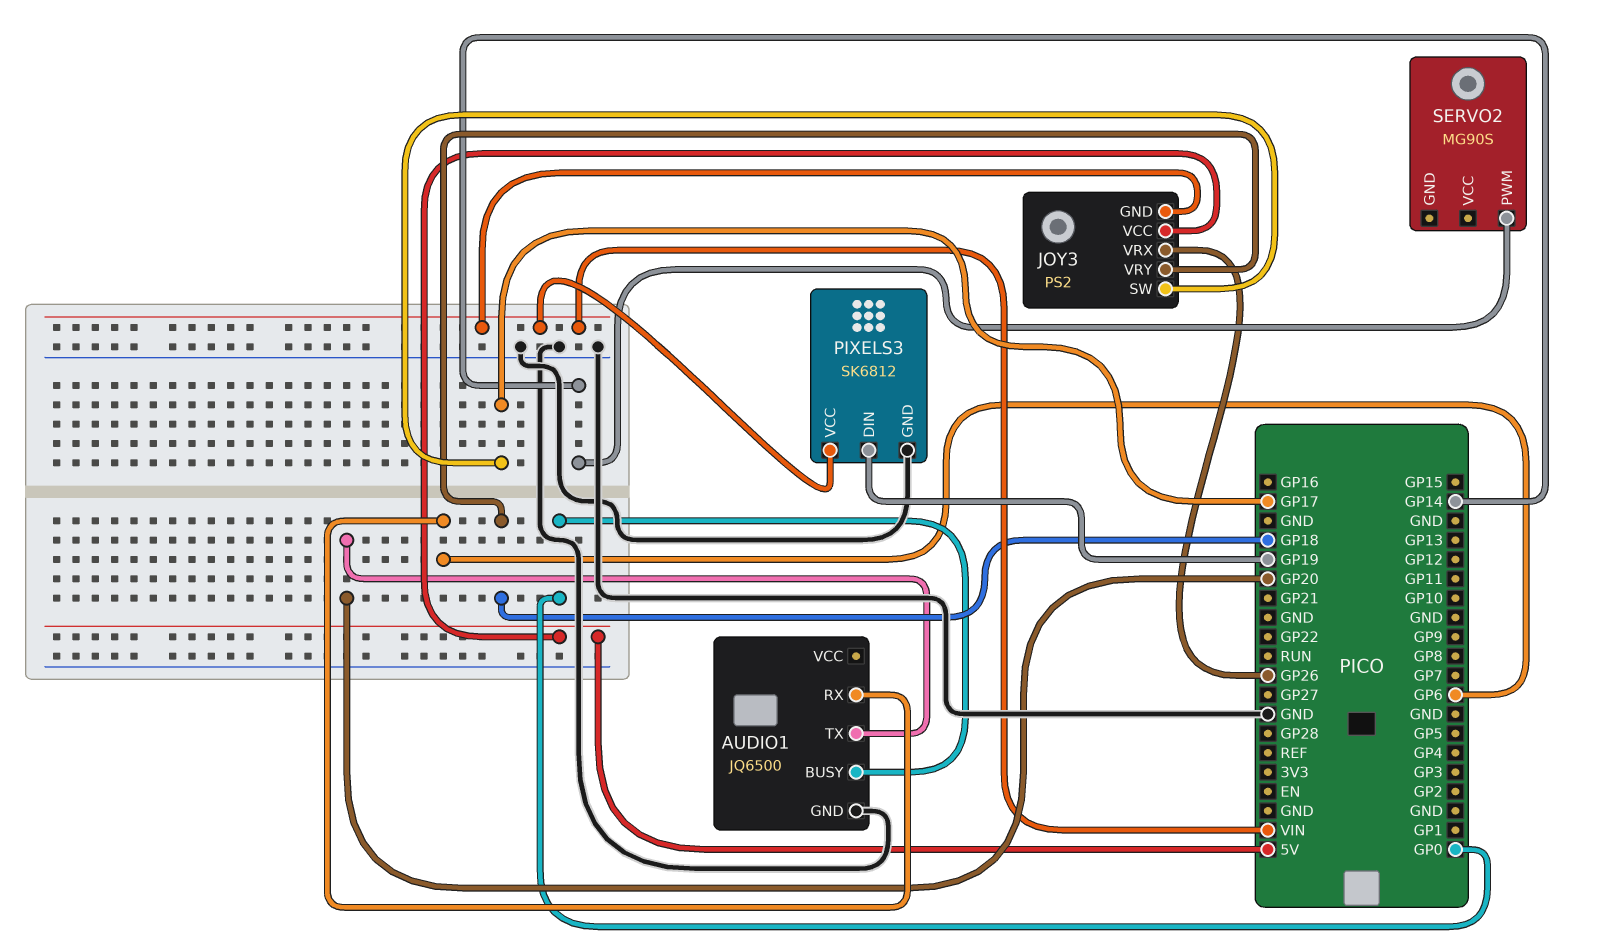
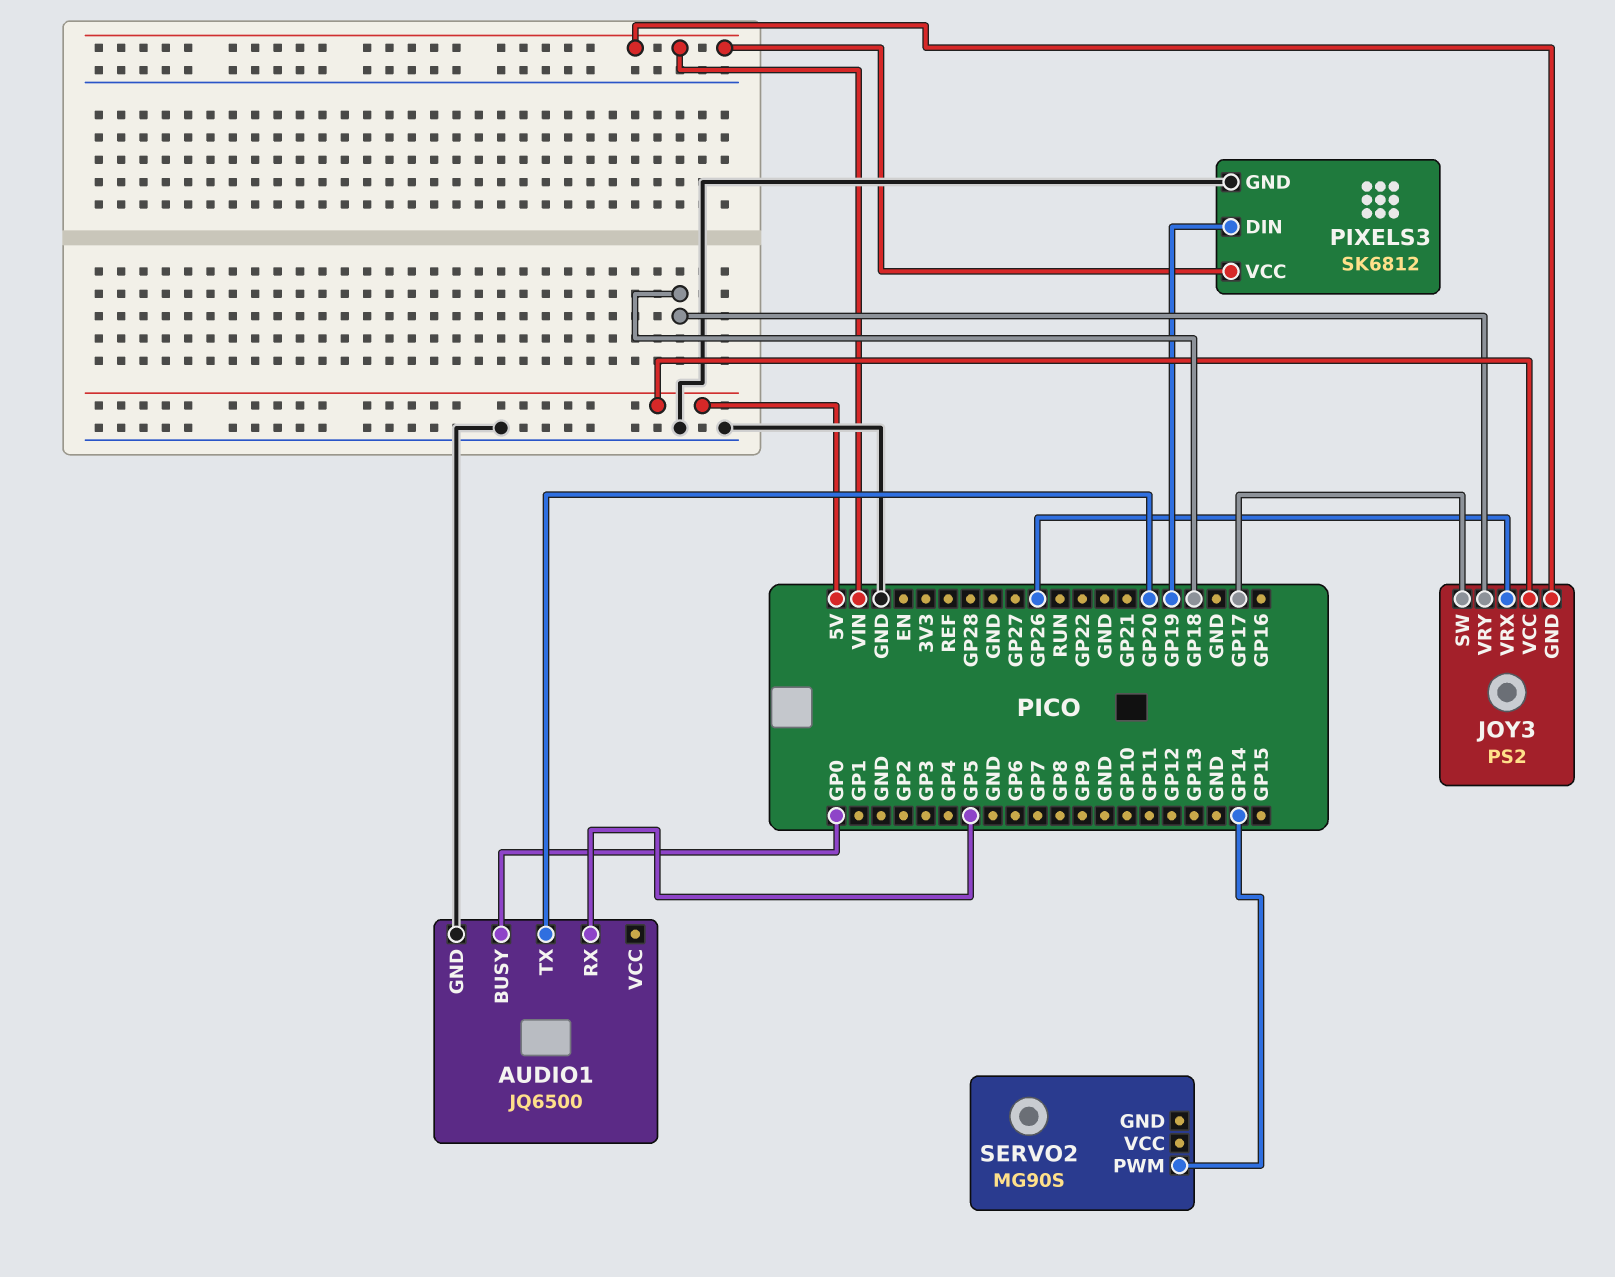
AUDIO1 pin RX: GP6 -> GP5

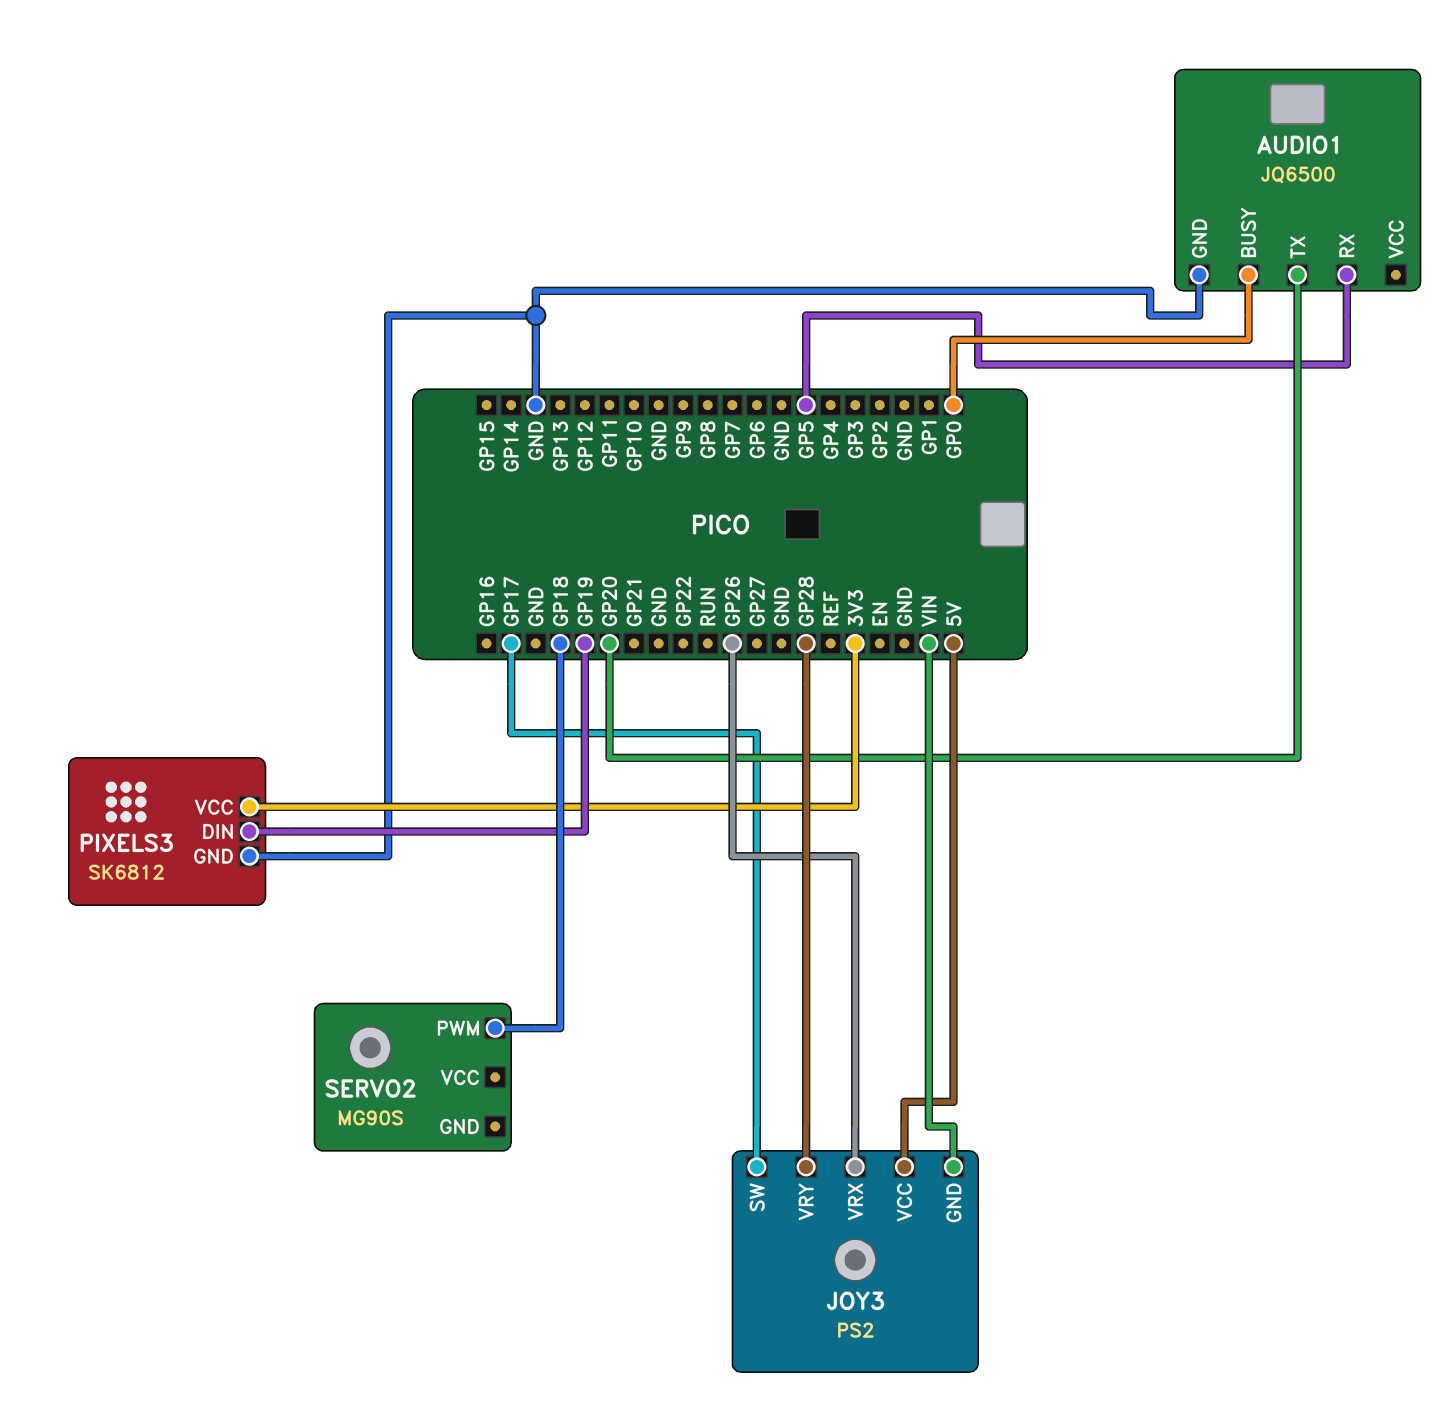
JOY3 pin VRY: GP18 -> GP28
PIXELS3 pin VCC: VIN -> 3V3
SERVO2 pin PWM: GP14 -> GP18

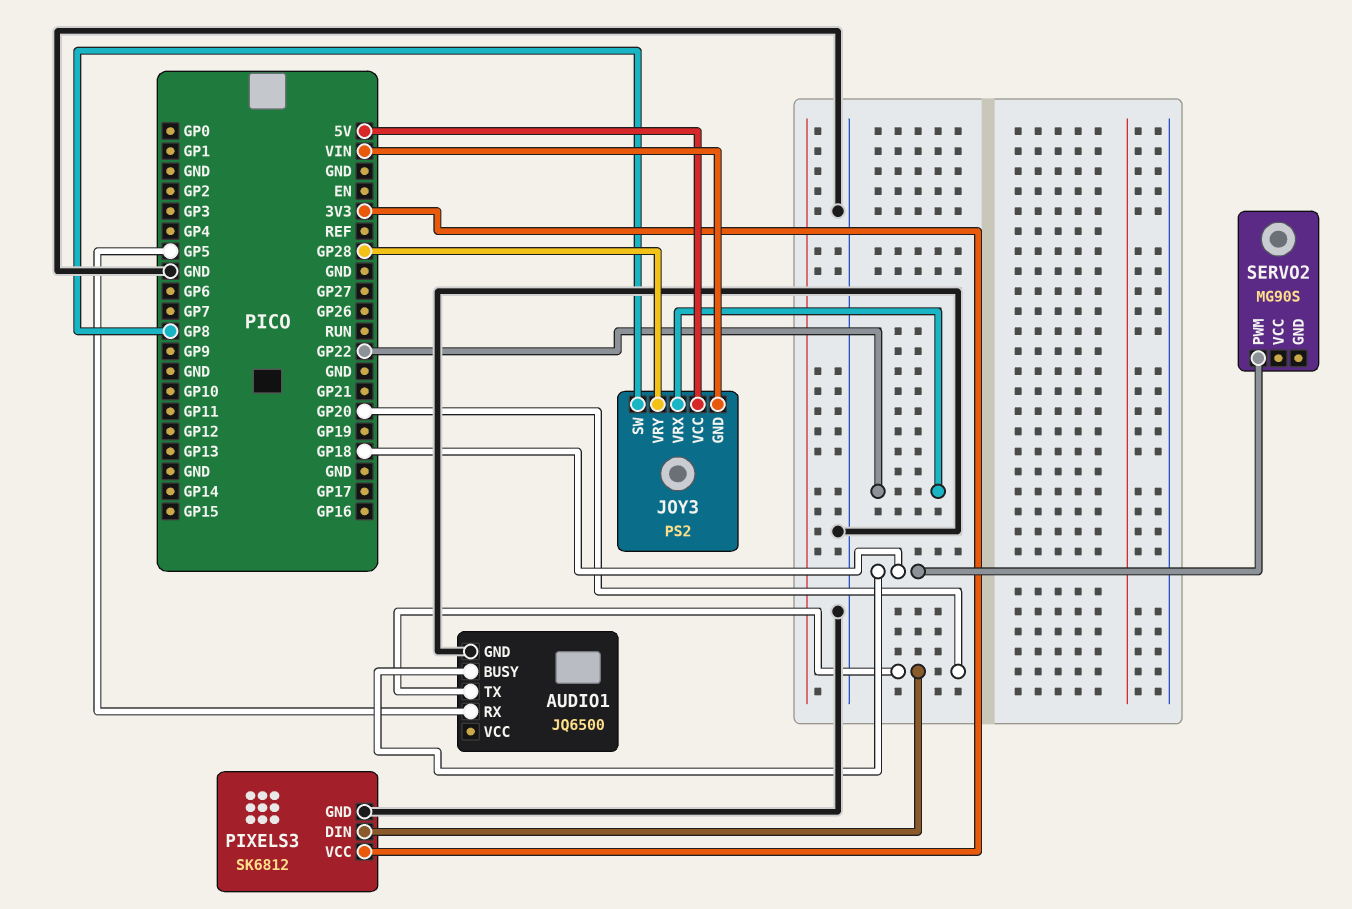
AUDIO1 pin BUSY: GP0 -> GP18
JOY3 pin SW: GP17 -> GP8
JOY3 pin VRX: GP26 -> GP22
PIXELS3 pin DIN: GP19 -> GP20

